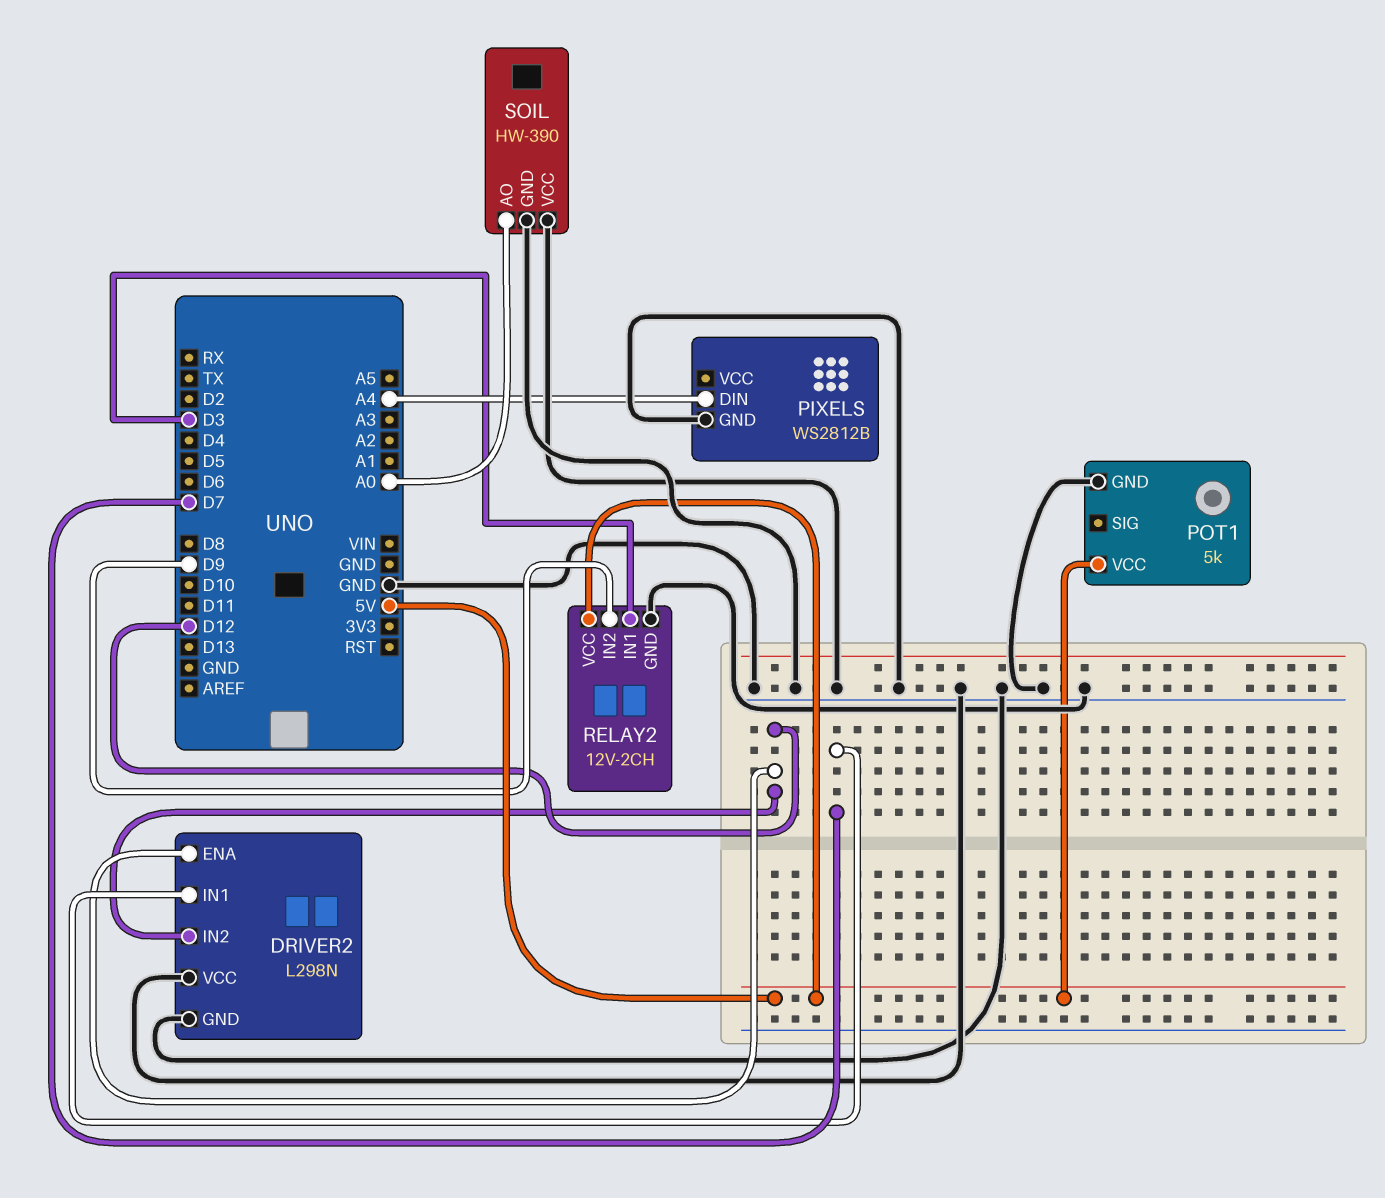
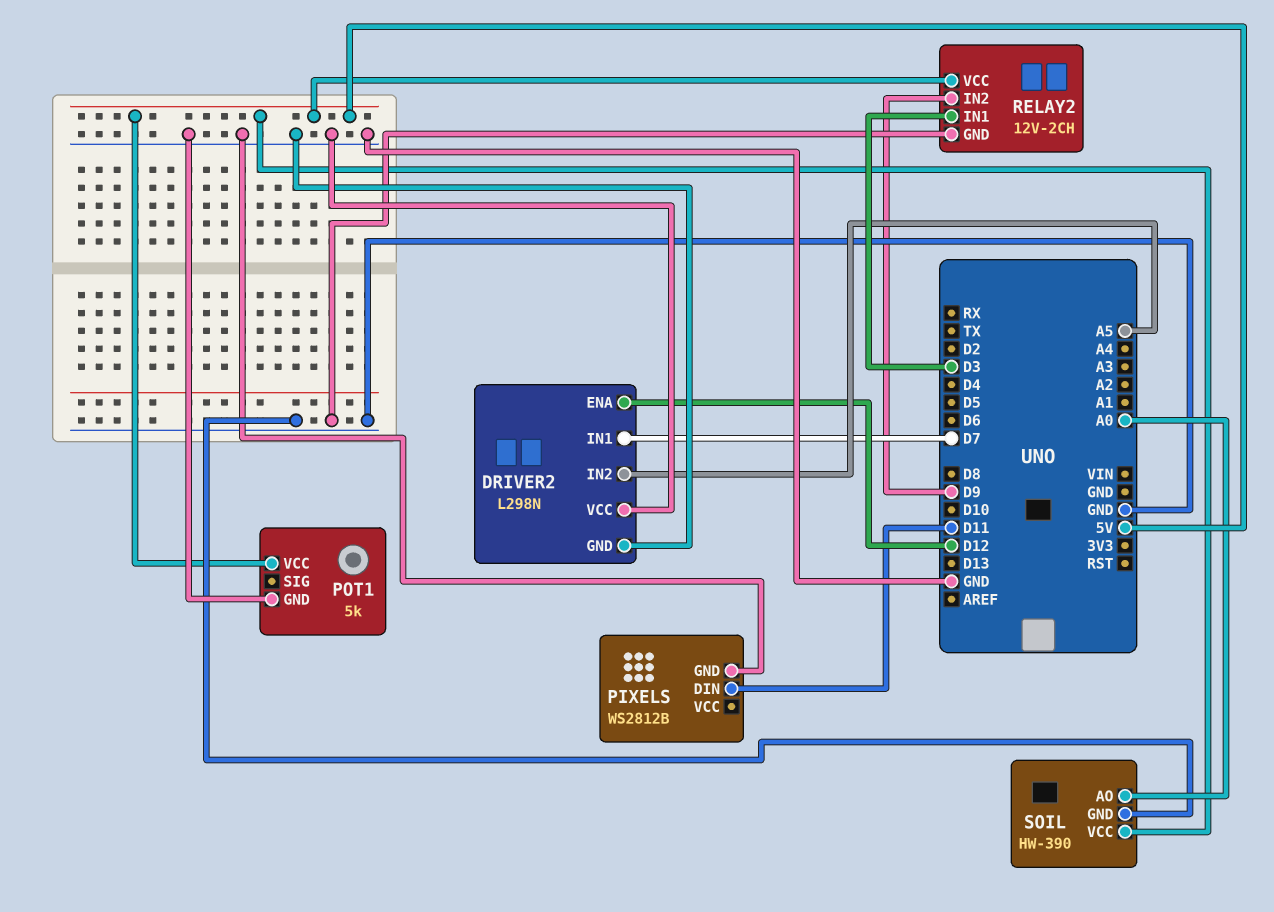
DRIVER2 pin IN2: D12 -> A5
PIXELS pin DIN: A4 -> D11
SOIL pin VCC: GND -> 5V

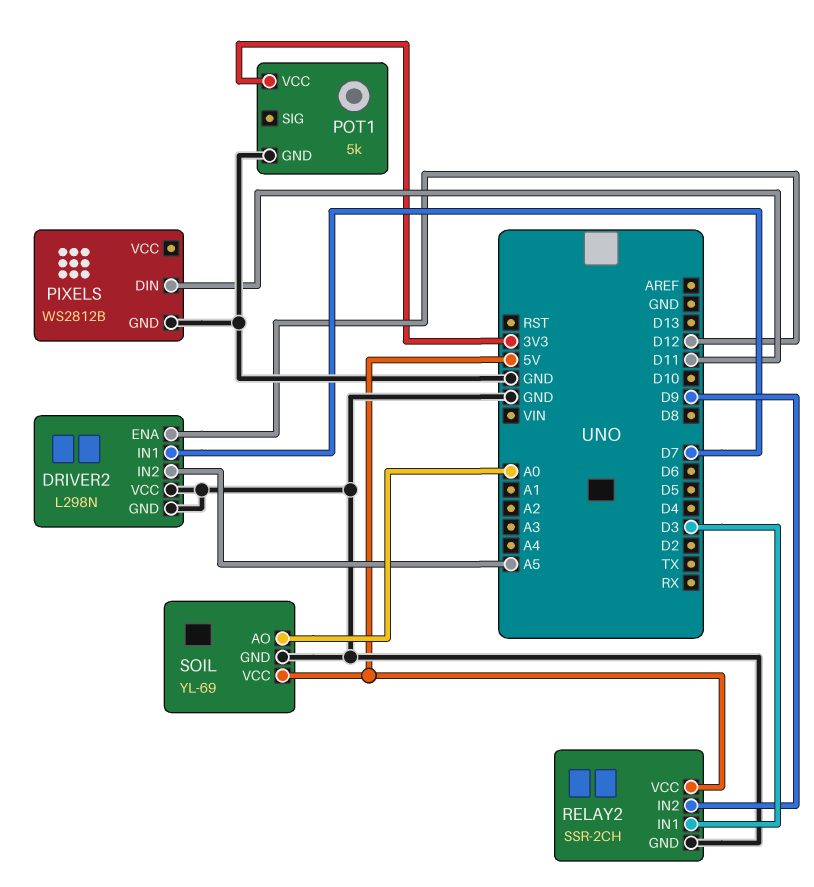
POT1 pin VCC: 5V -> 3V3
RELAY2: 12V-2CH -> SSR-2CH
SOIL: HW-390 -> YL-69

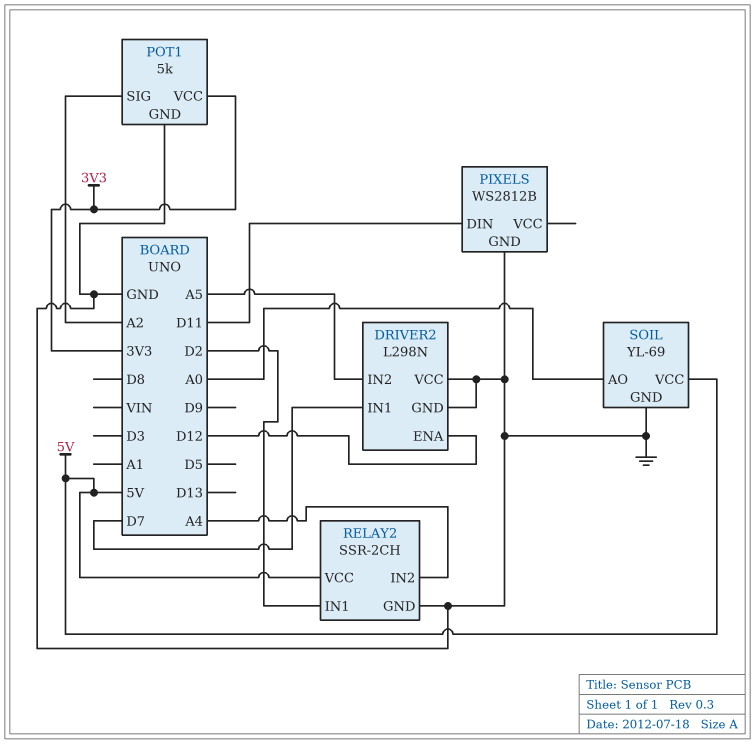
POT1 pin SIG: none -> A2
RELAY2 pin IN1: D3 -> D2
RELAY2 pin IN2: D9 -> A4

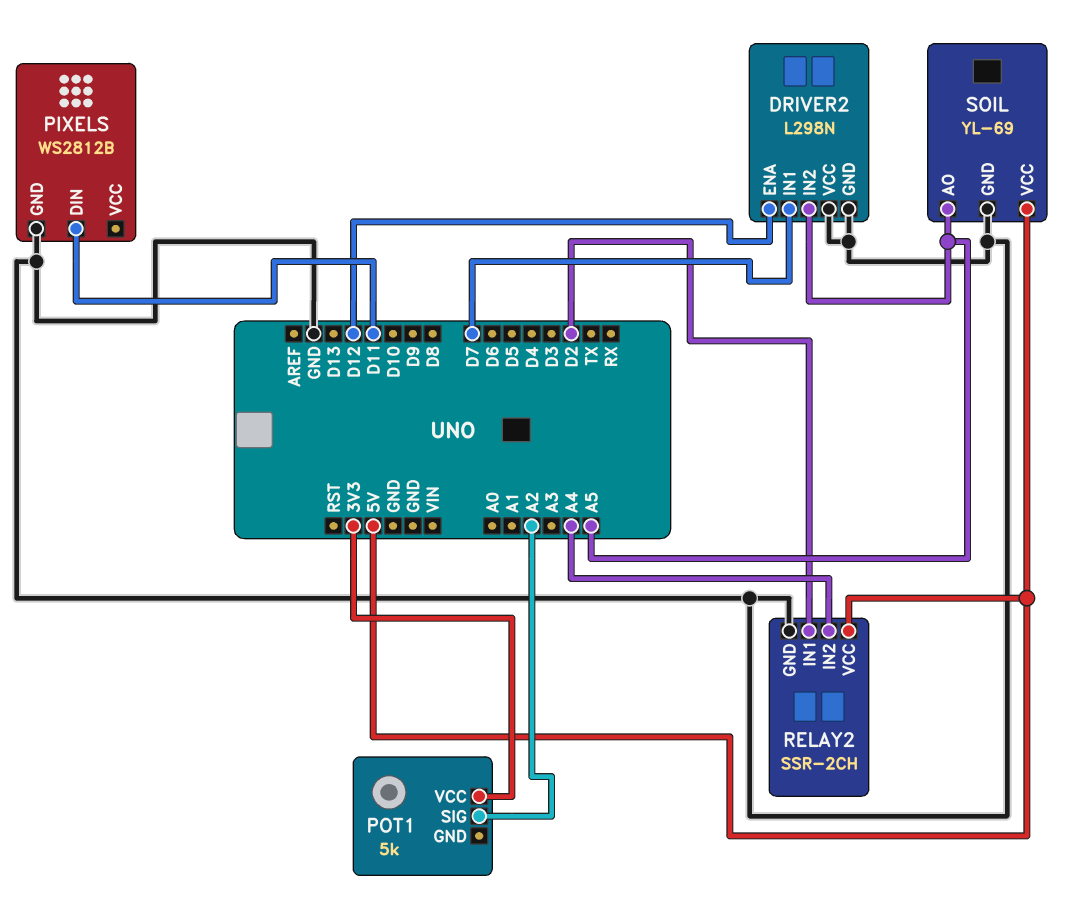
POT1 pin GND: GND -> none
SOIL pin AO: A0 -> A5

